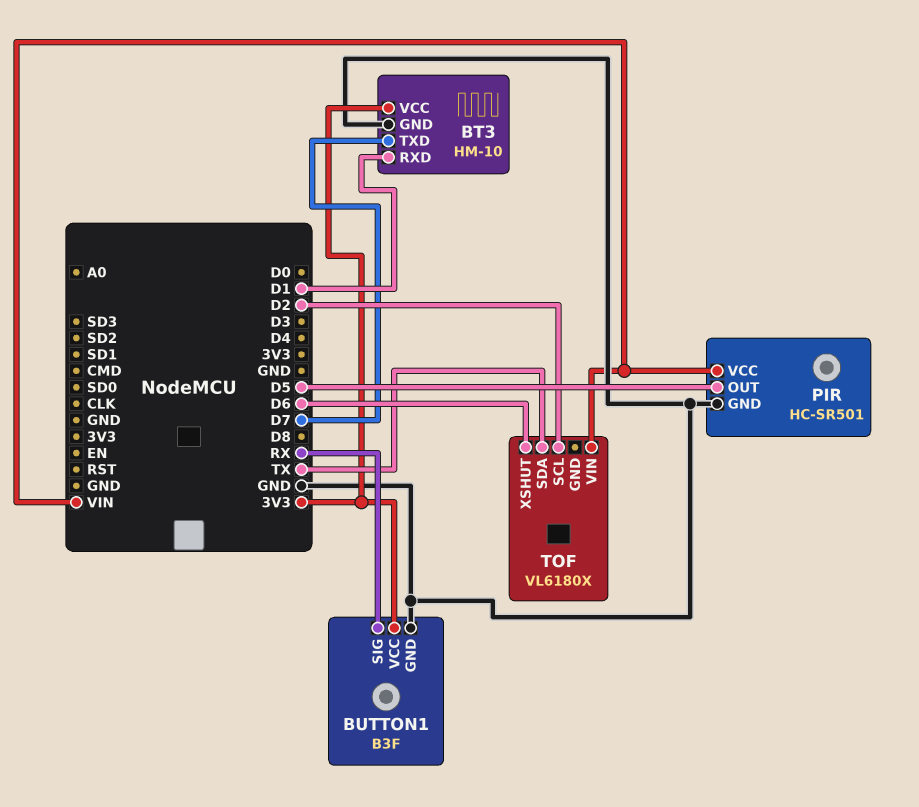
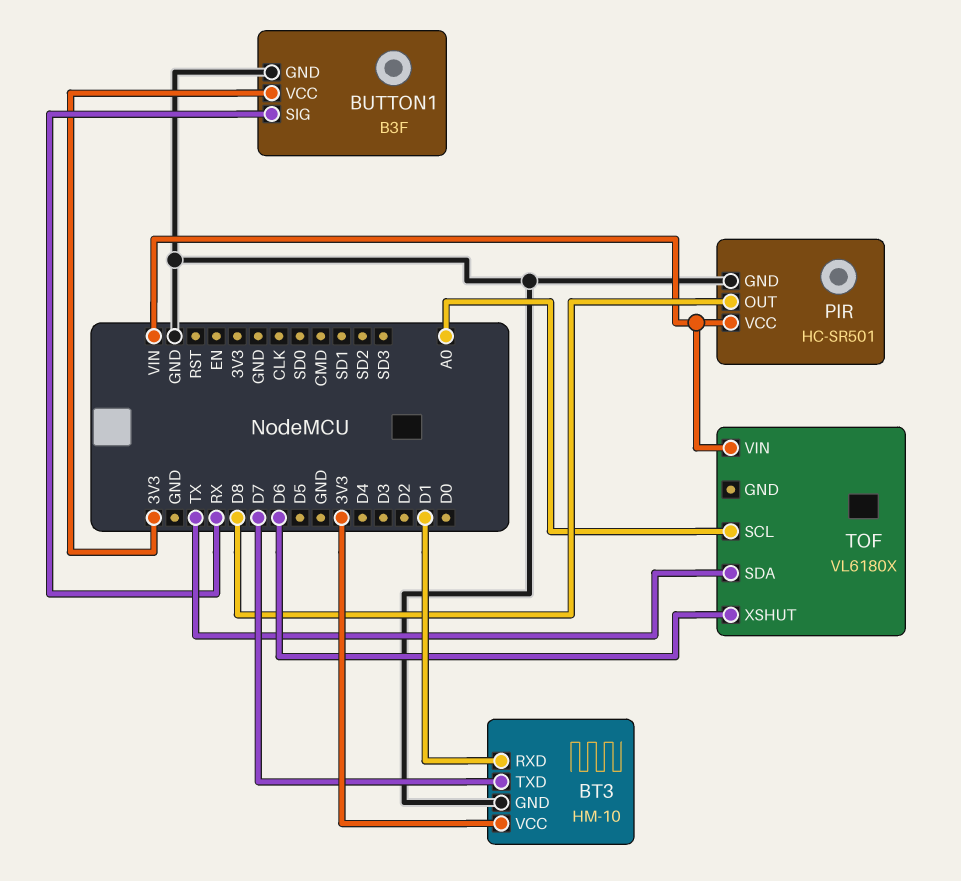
PIR pin OUT: D5 -> D8
TOF pin SCL: D2 -> A0

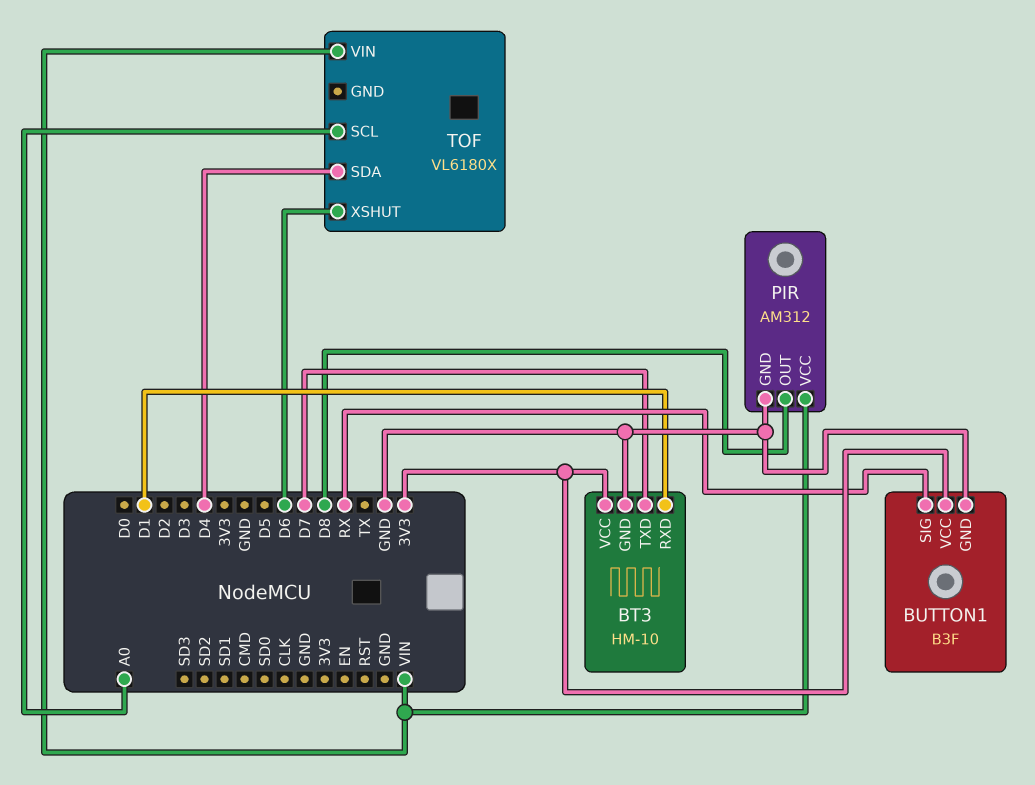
PIR: HC-SR501 -> AM312
TOF pin SDA: TX -> D4

